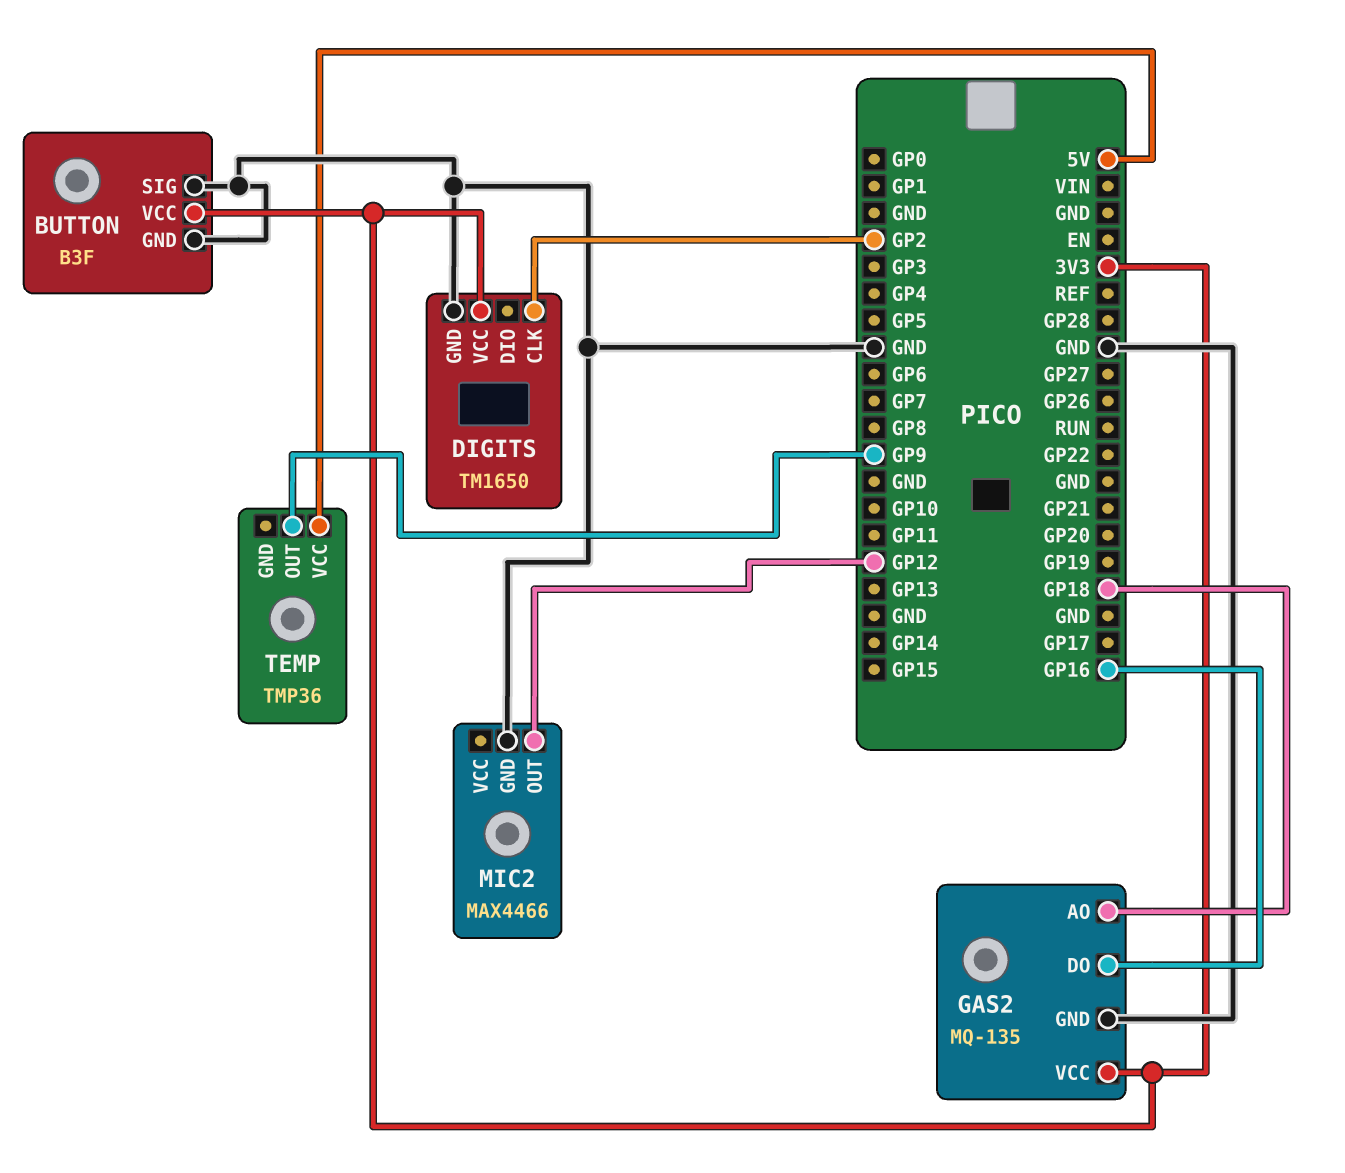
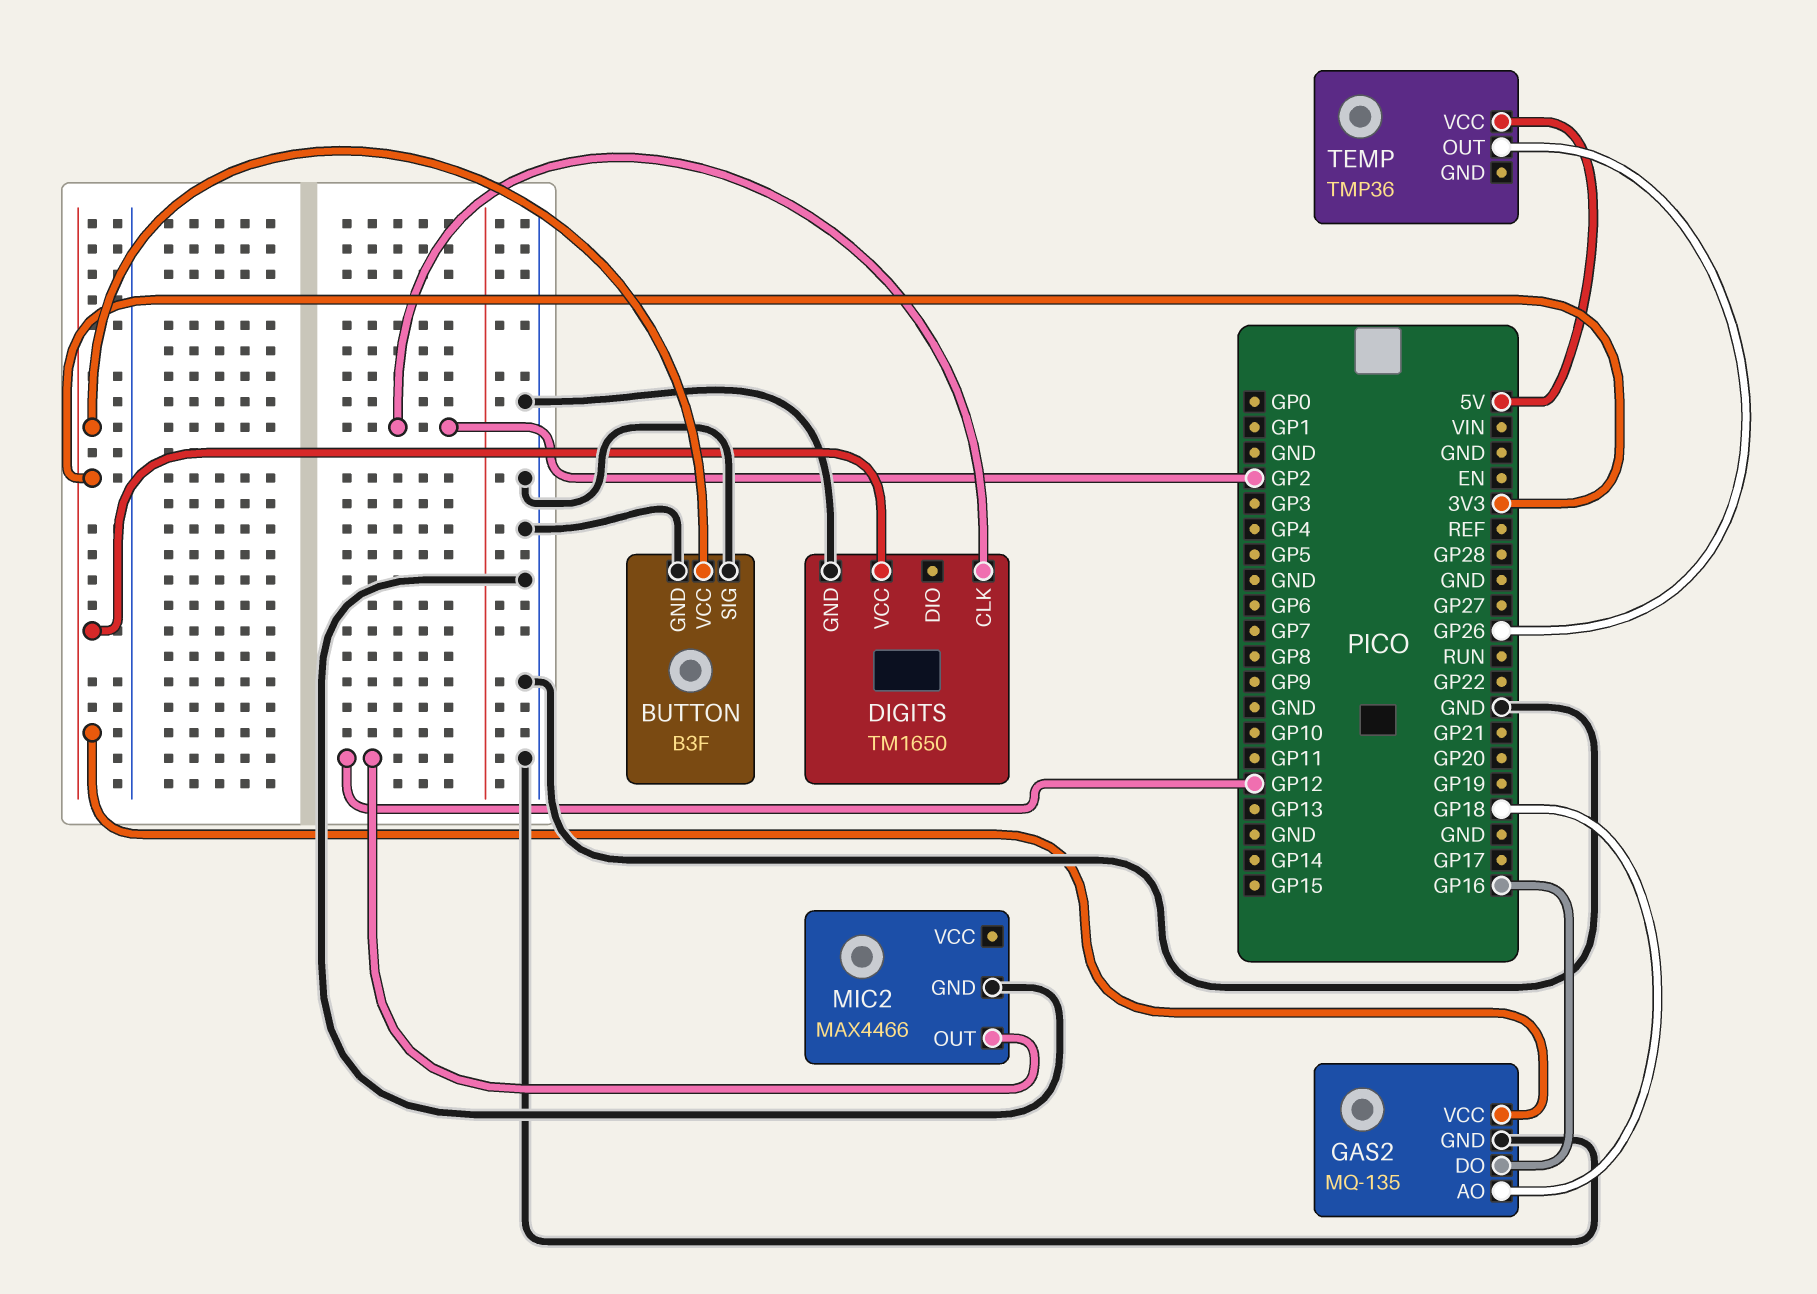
TEMP pin OUT: GP9 -> GP26

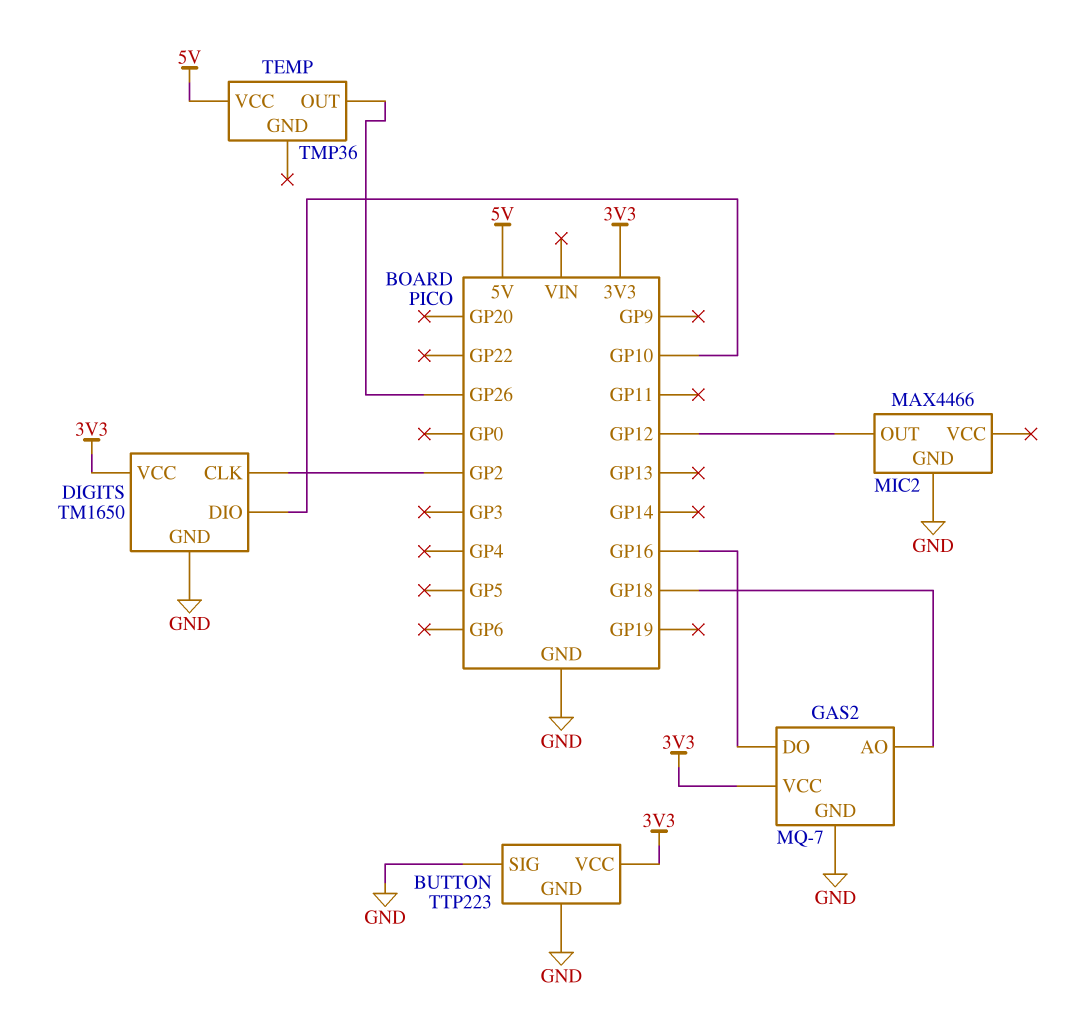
BUTTON: B3F -> TTP223
DIGITS pin DIO: none -> GP10
GAS2: MQ-135 -> MQ-7

